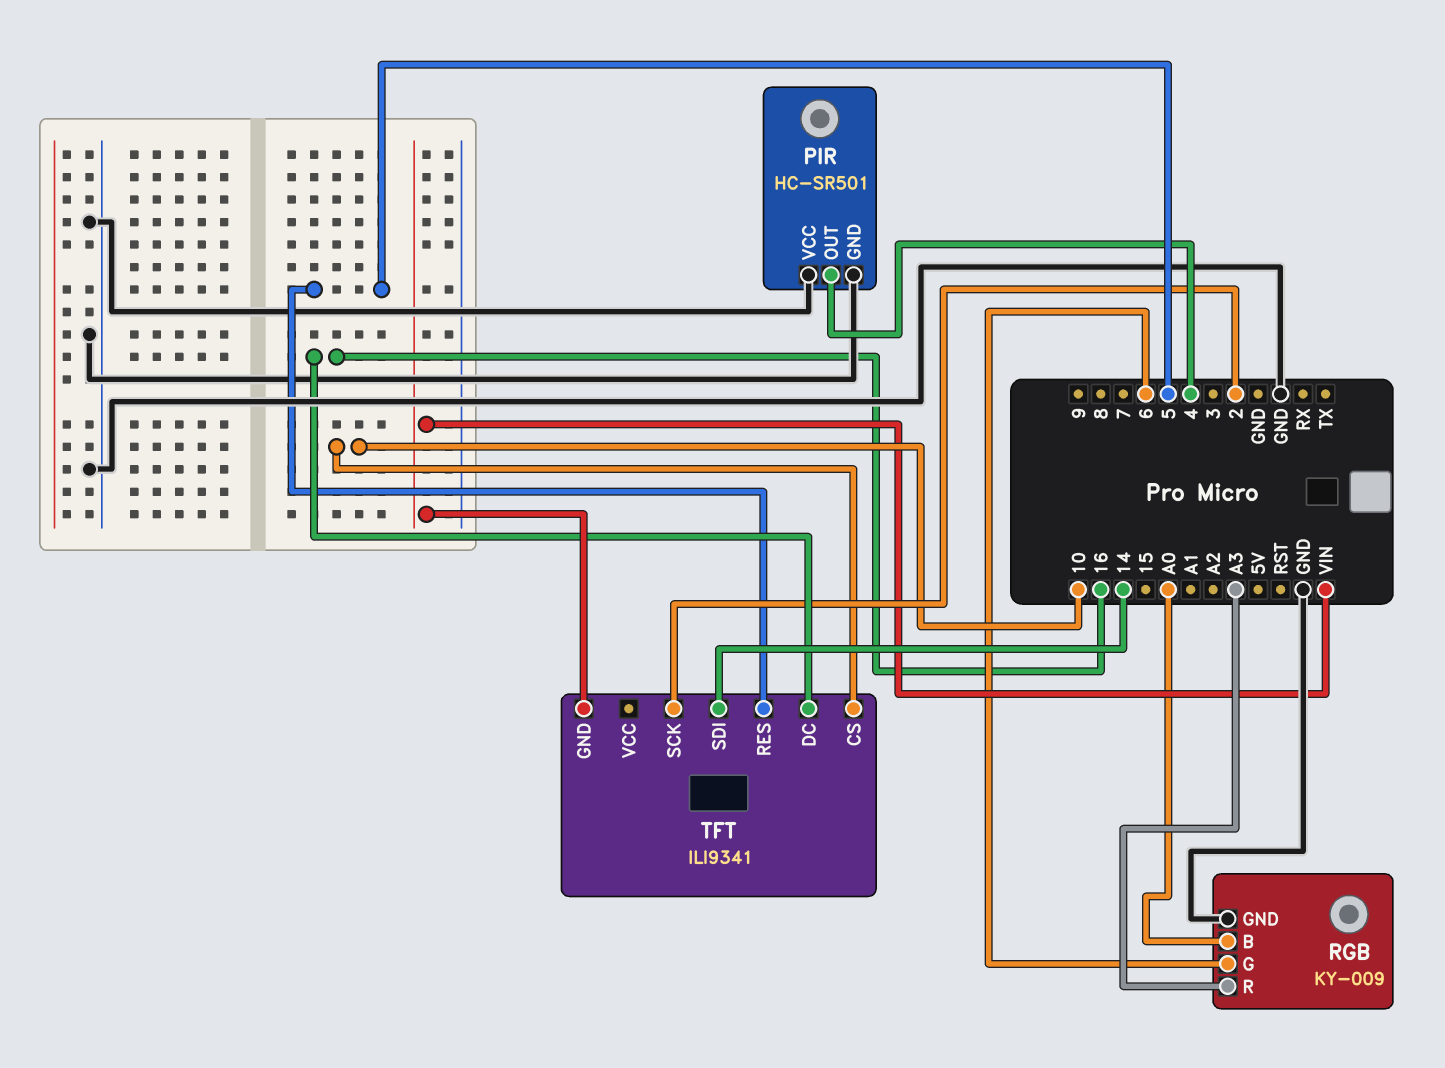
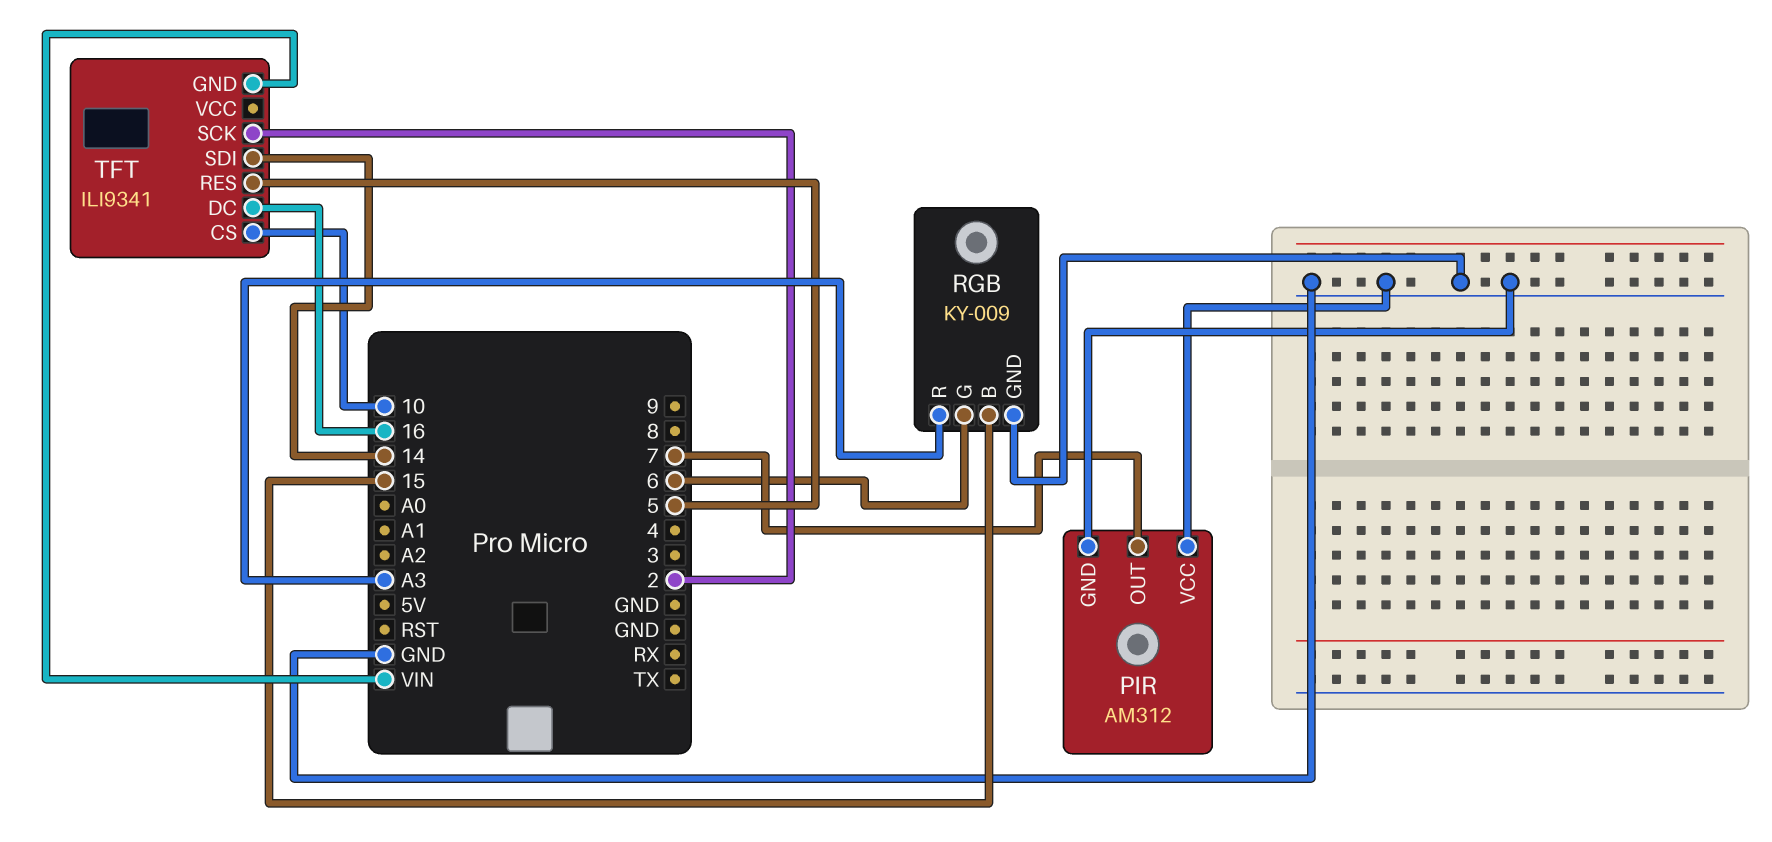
PIR: HC-SR501 -> AM312
PIR pin OUT: 4 -> 7
RGB pin B: A0 -> 15

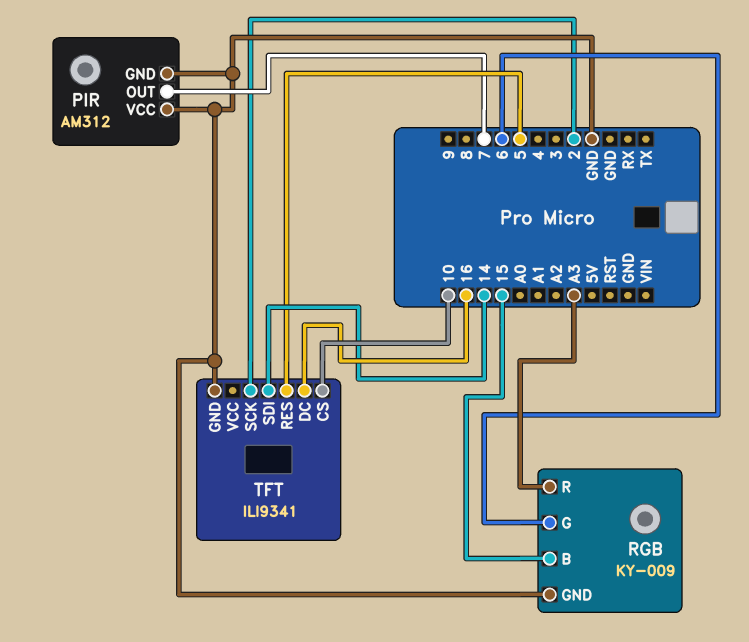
TFT pin GND: VIN -> GND

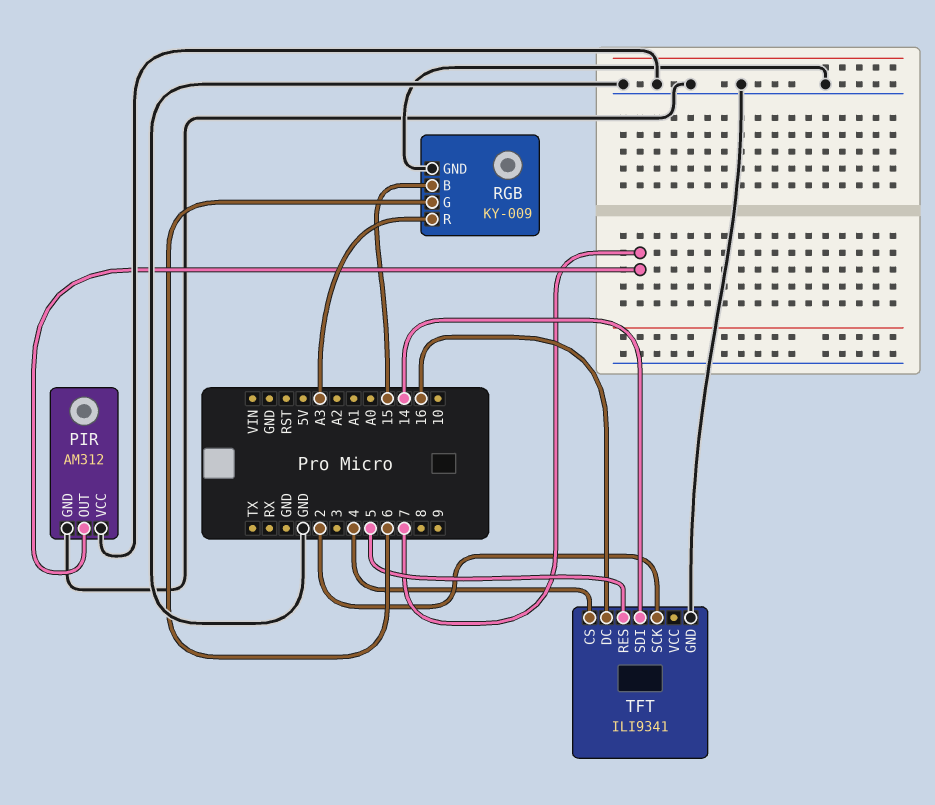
TFT pin CS: 10 -> 4

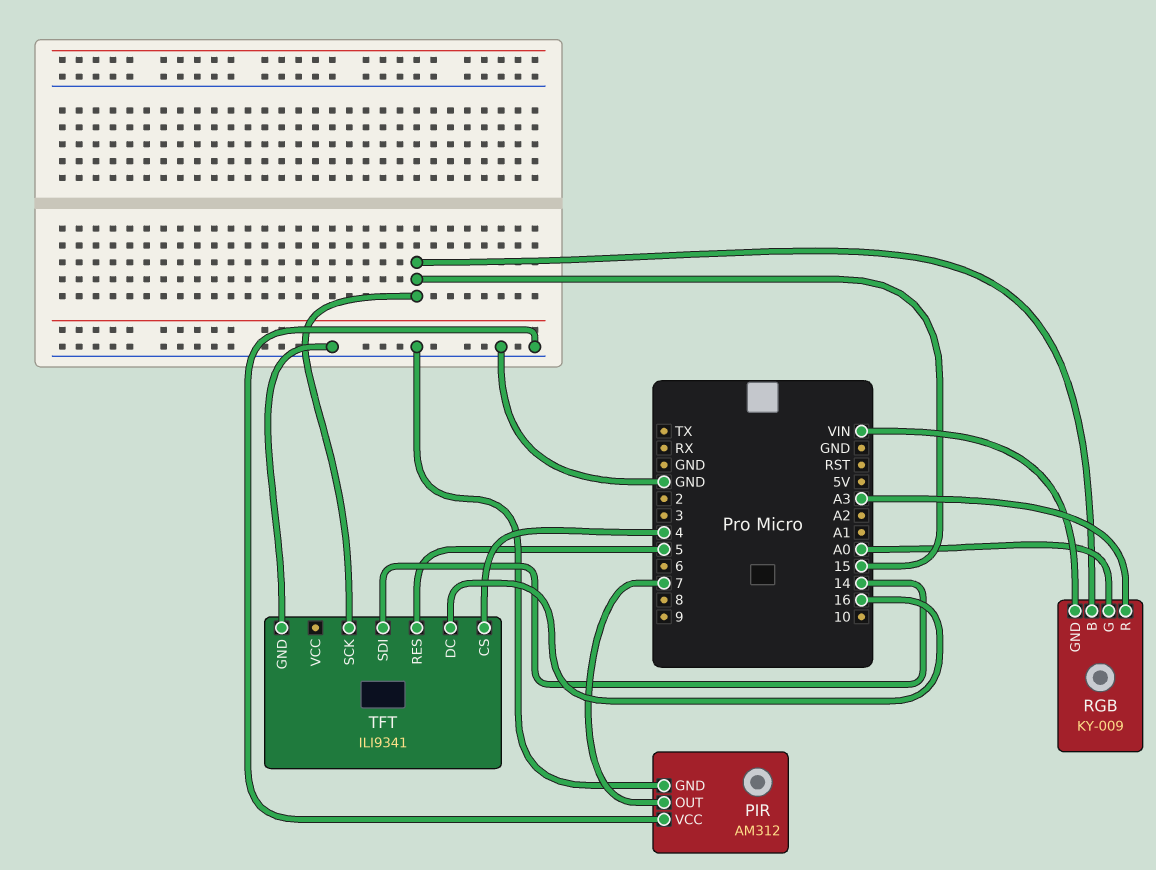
RGB pin G: 6 -> A0
RGB pin GND: GND -> VIN
TFT pin SCK: 2 -> 15

